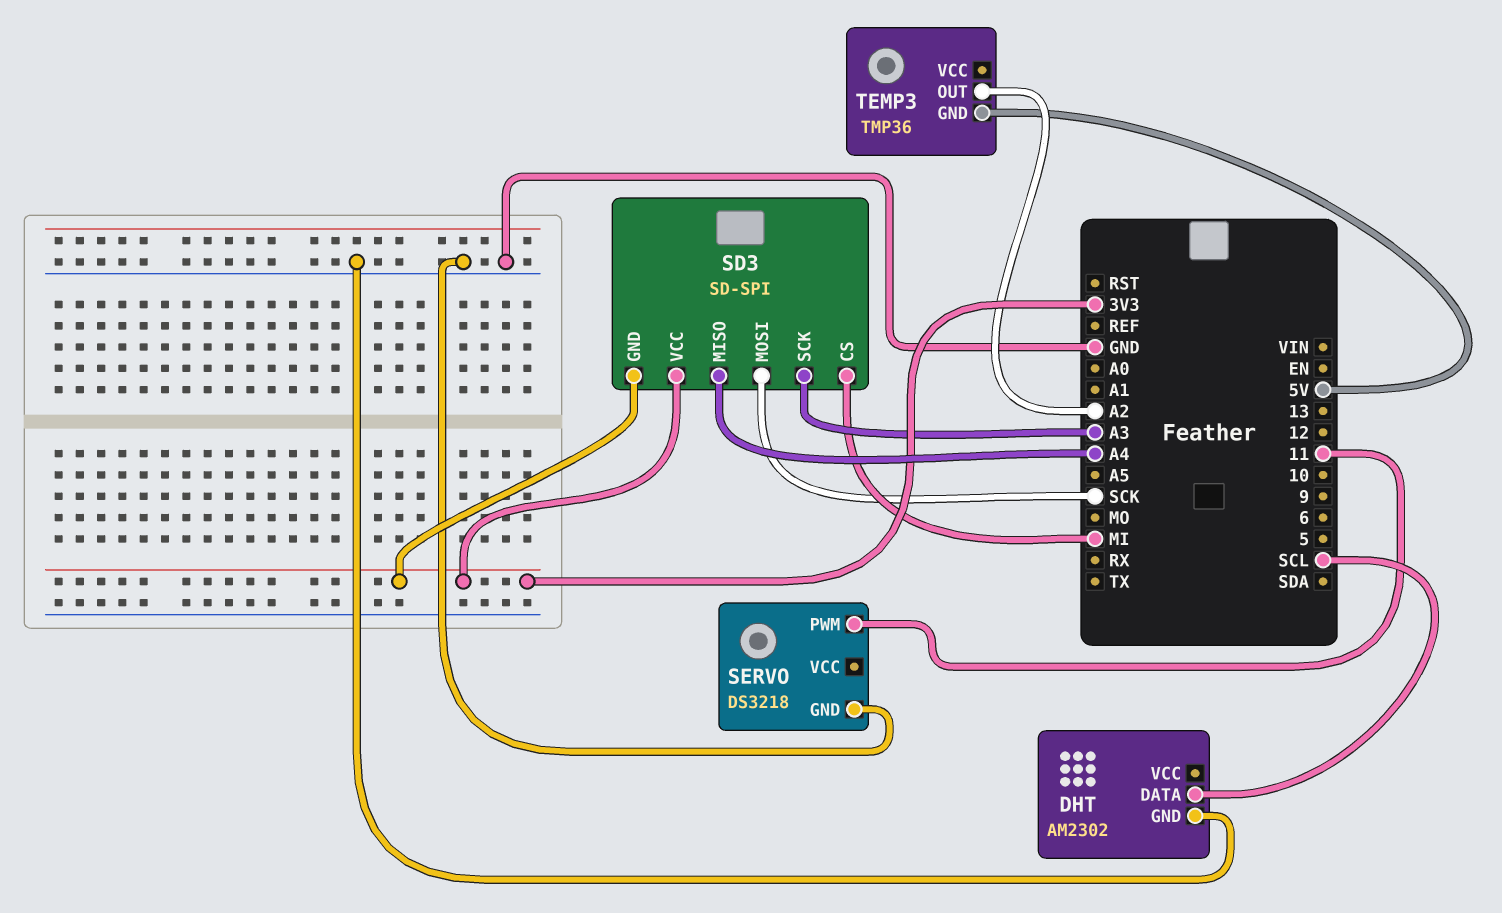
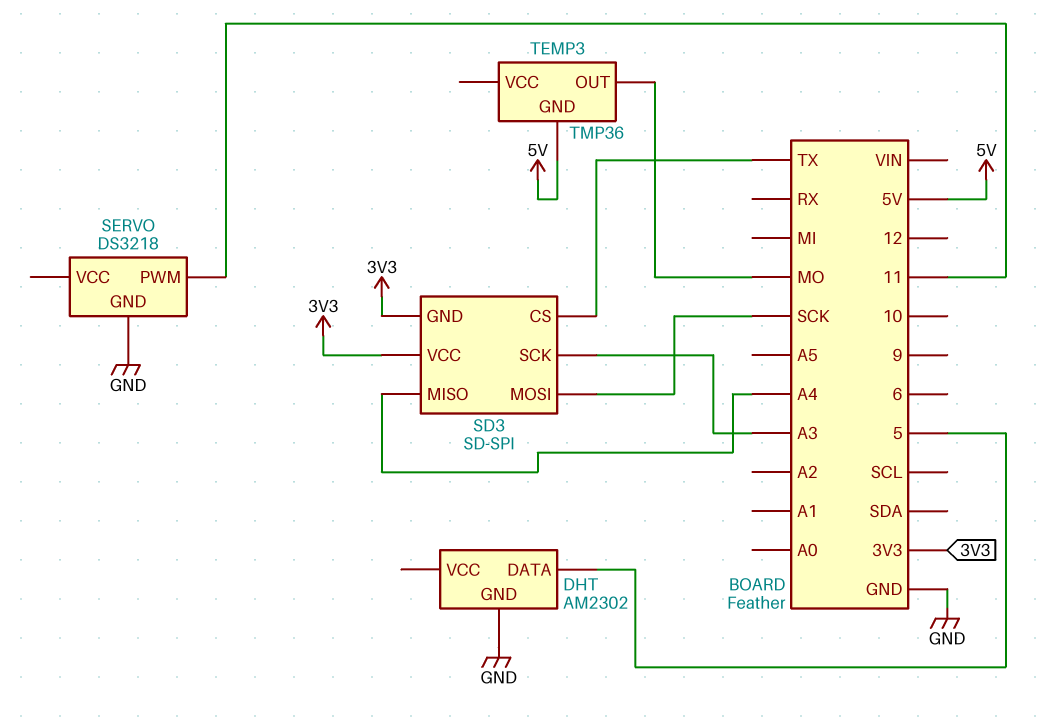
DHT pin DATA: SCL -> 5
SD3 pin CS: MI -> TX
TEMP3 pin OUT: A2 -> MO

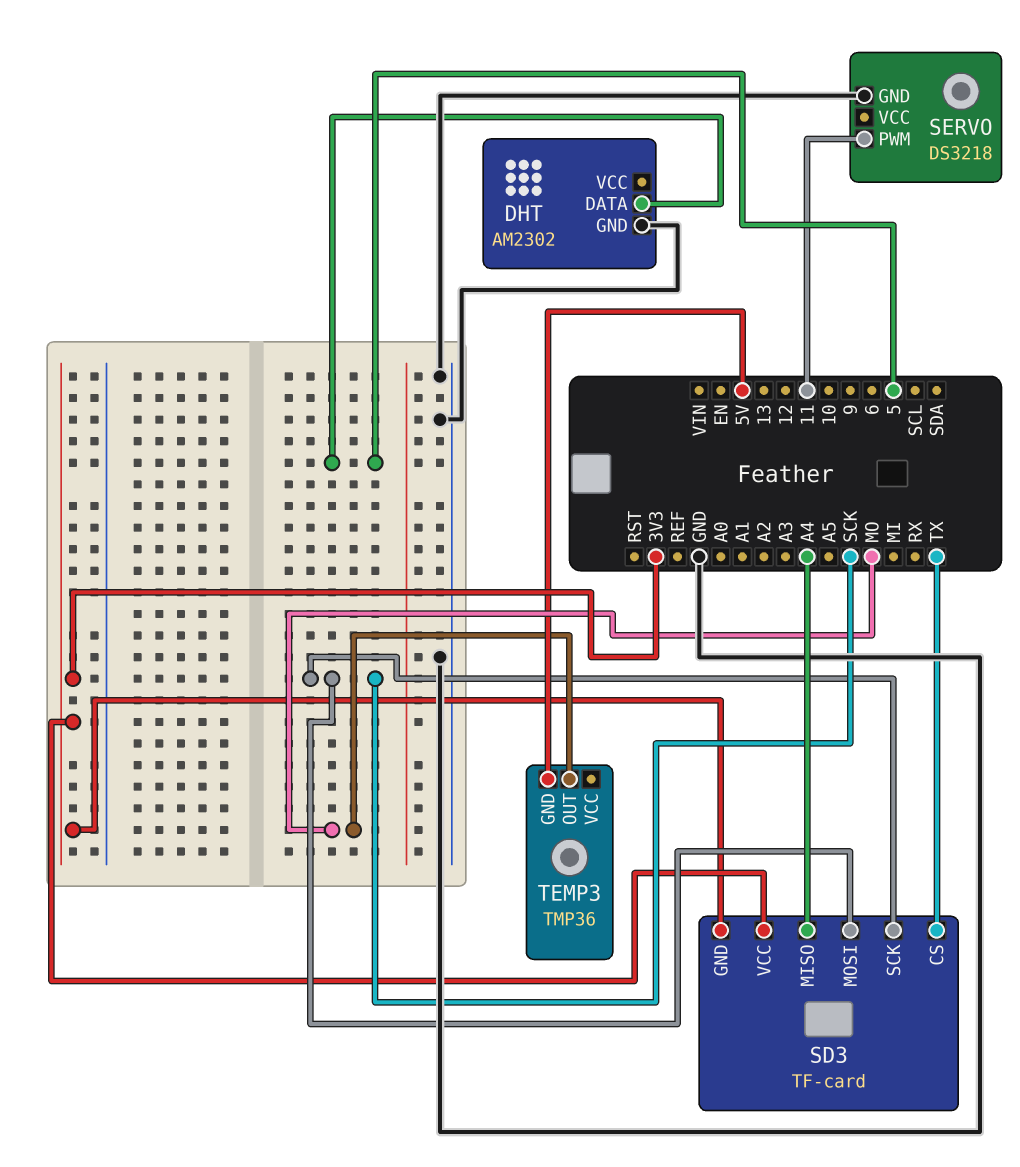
SD3: SD-SPI -> TF-card
SD3 pin SCK: A3 -> SCK

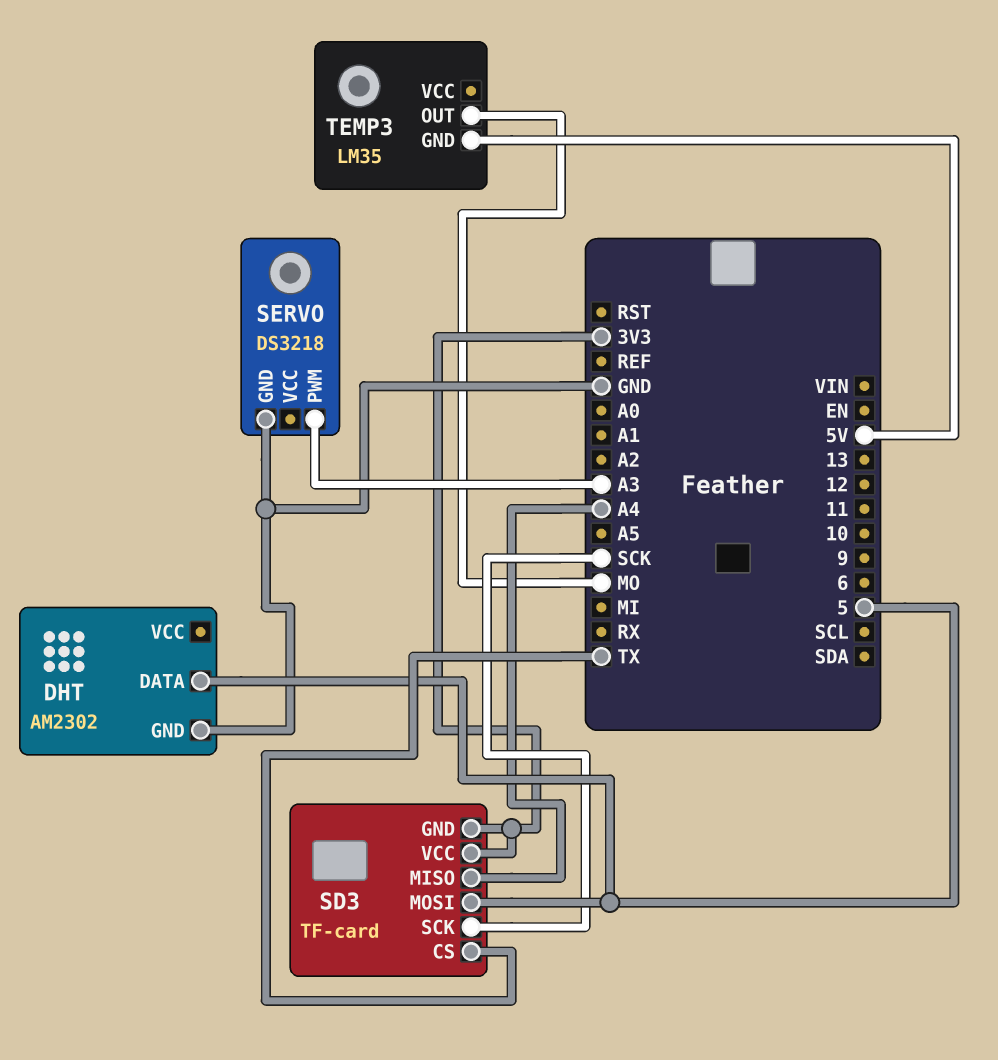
SD3 pin MOSI: SCK -> 5
SERVO pin PWM: 11 -> A3
TEMP3: TMP36 -> LM35

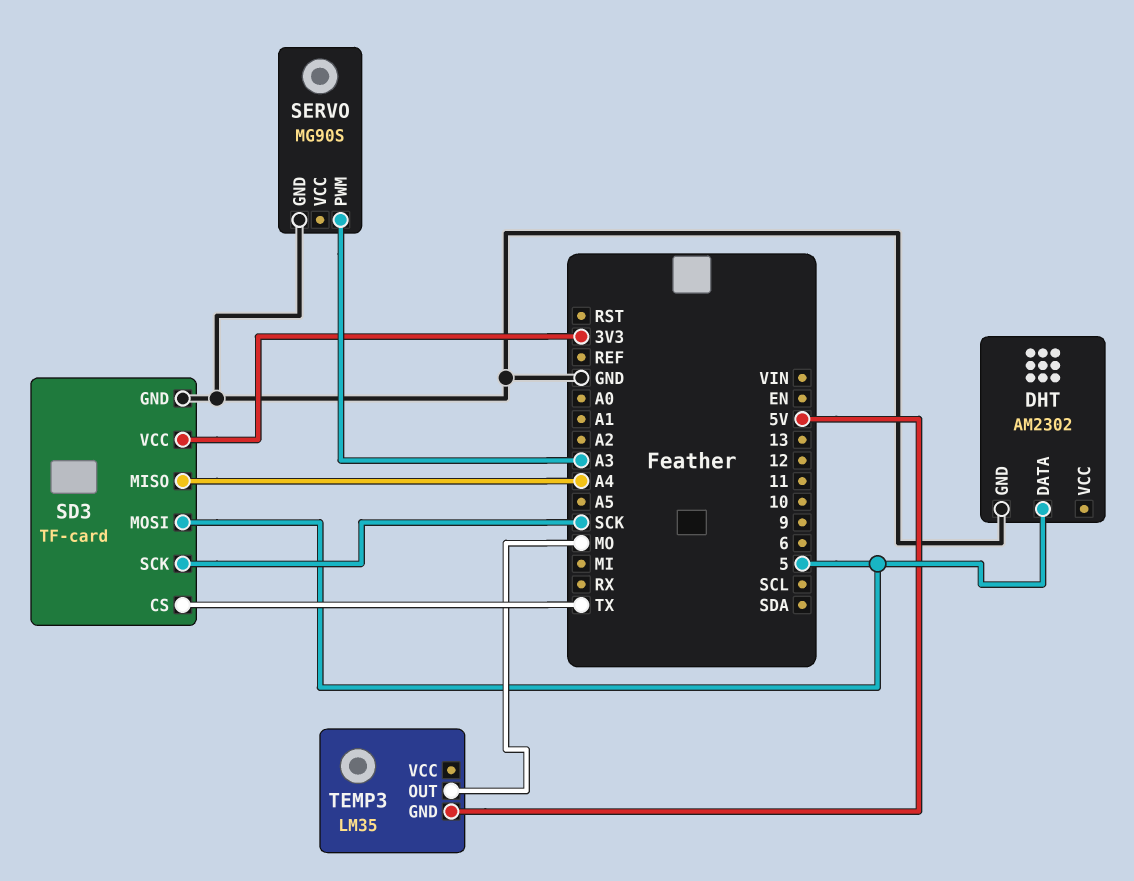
SD3 pin GND: 3V3 -> GND
SERVO: DS3218 -> MG90S

